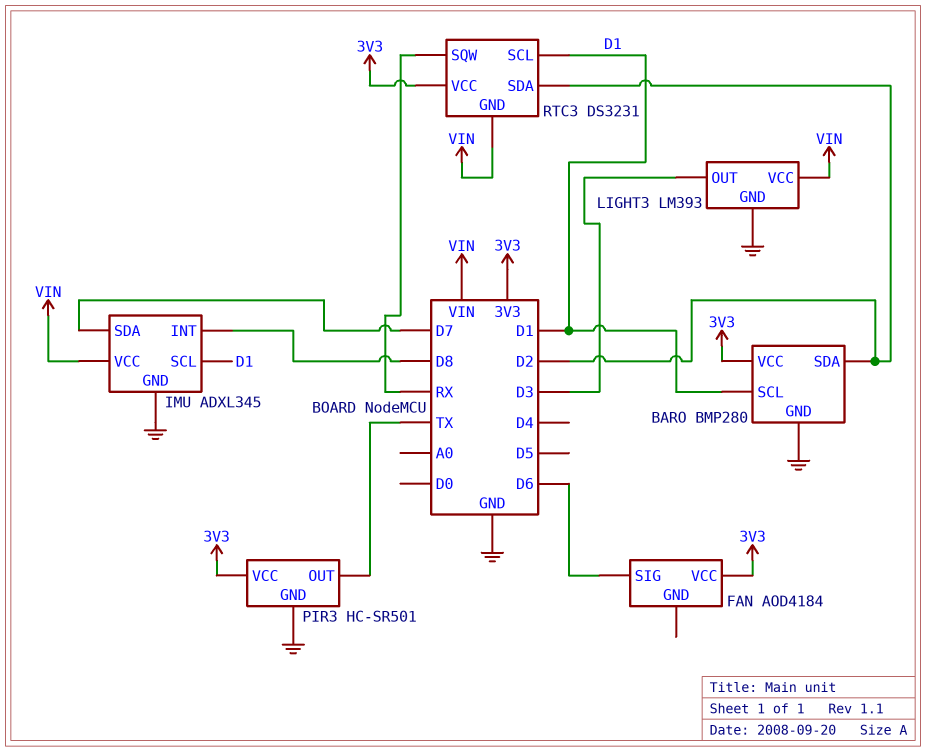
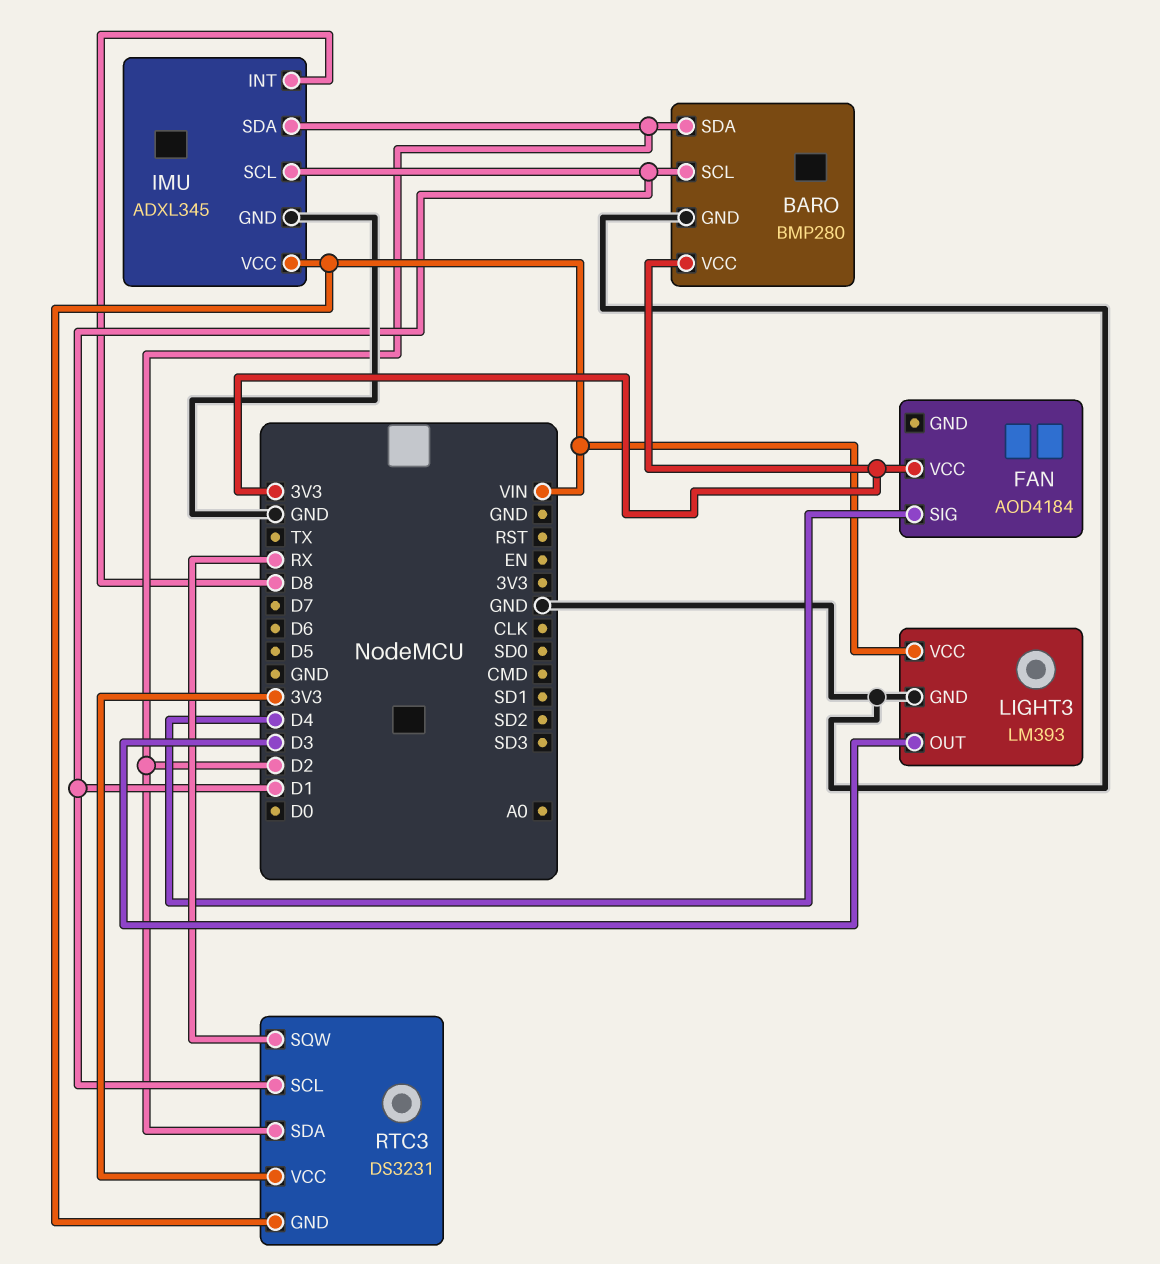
FAN pin SIG: D6 -> D4
IMU pin SDA: D7 -> D2
PIR3: HC-SR501 -> none
PIR3 pin GND: GND -> none
PIR3 pin OUT: TX -> none
PIR3 pin VCC: 3V3 -> none

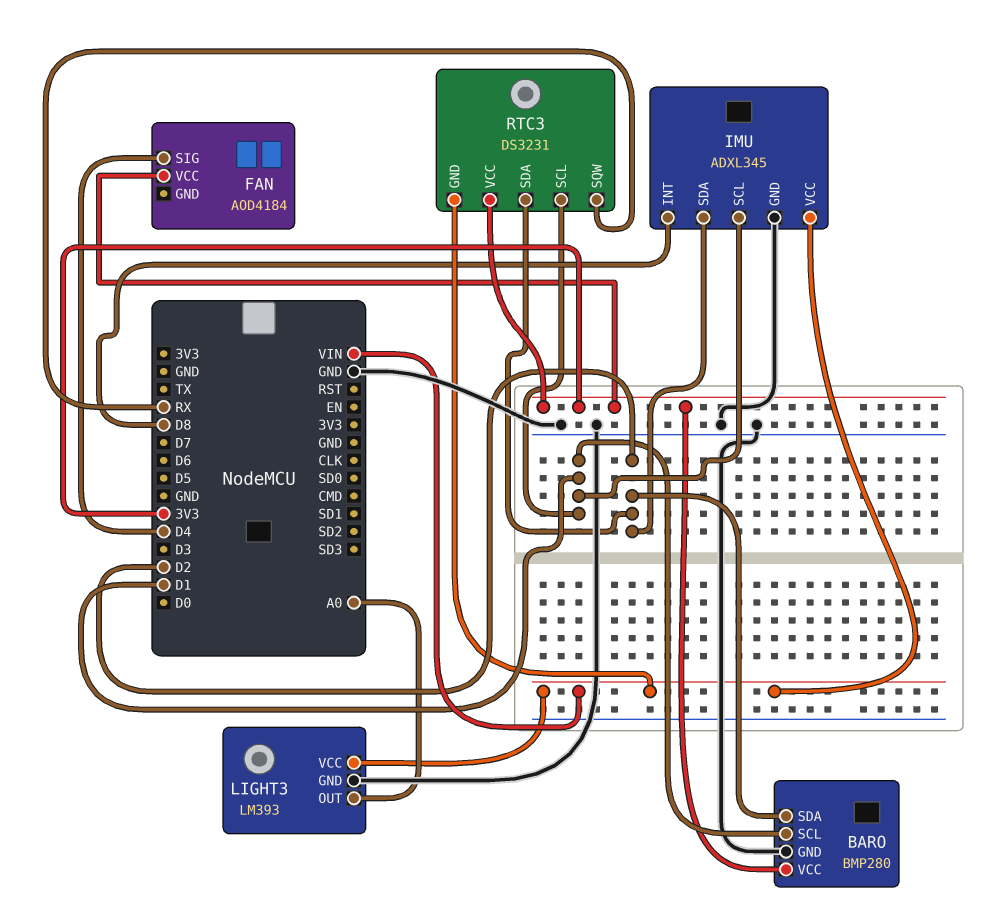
LIGHT3 pin OUT: D3 -> A0

